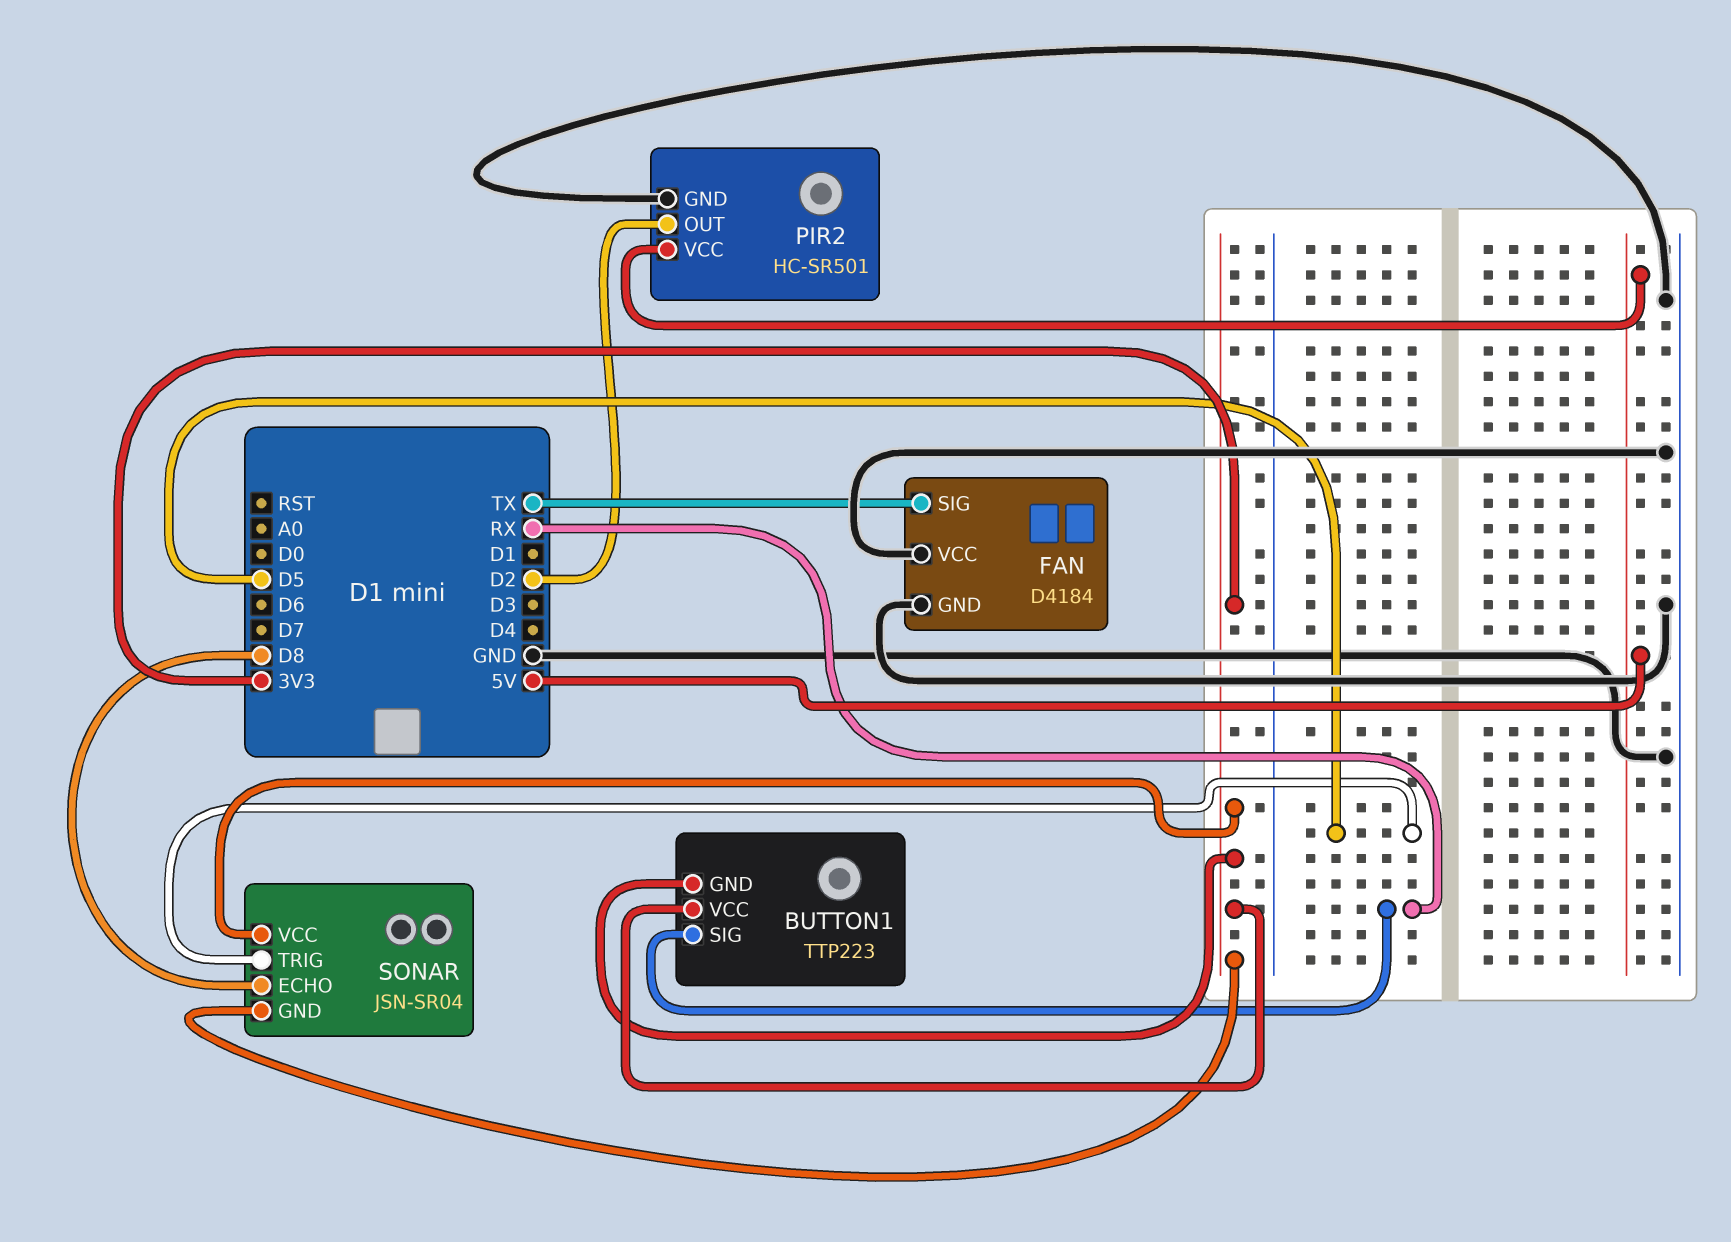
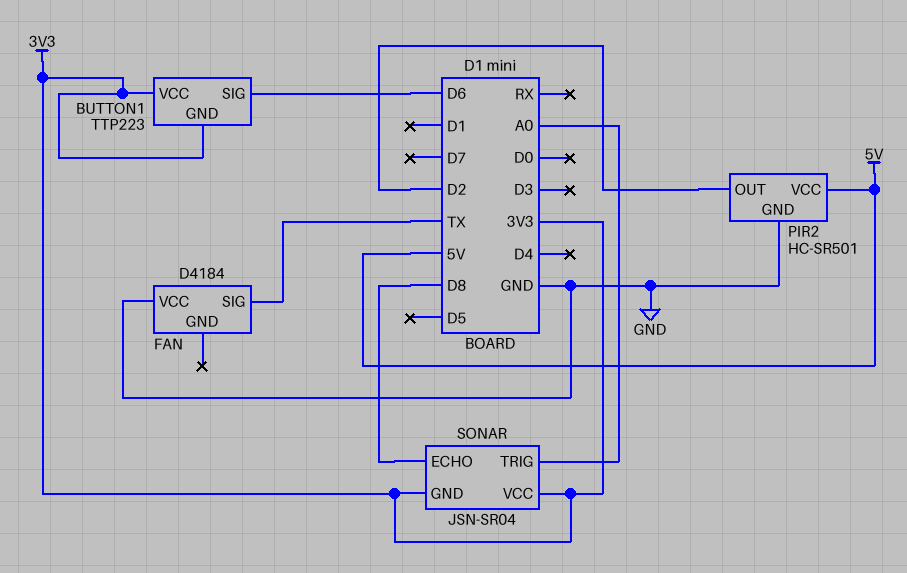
BUTTON1 pin SIG: RX -> D6
FAN pin GND: GND -> none
SONAR pin TRIG: D5 -> A0

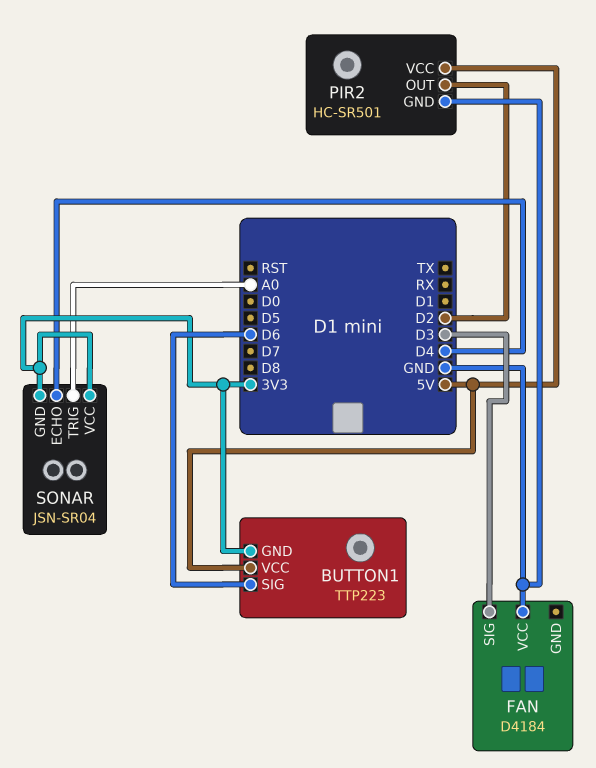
BUTTON1 pin VCC: 3V3 -> 5V
FAN pin SIG: TX -> D3
SONAR pin ECHO: D8 -> D4

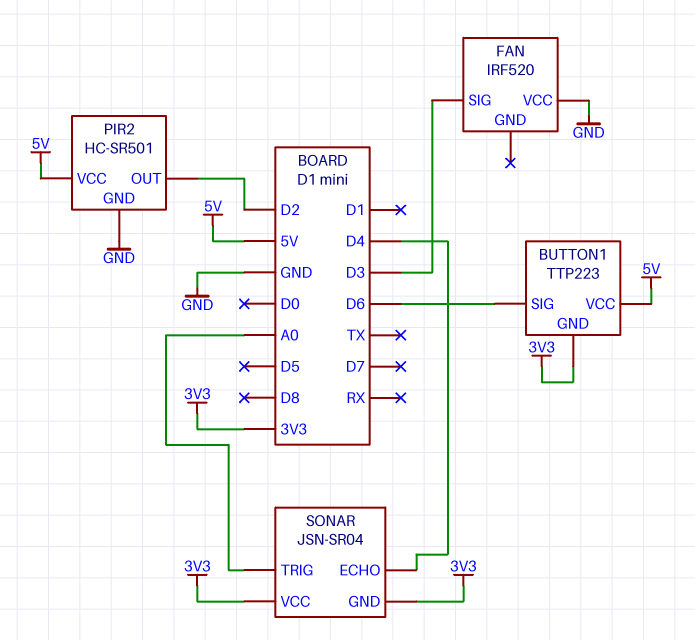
FAN: D4184 -> IRF520

